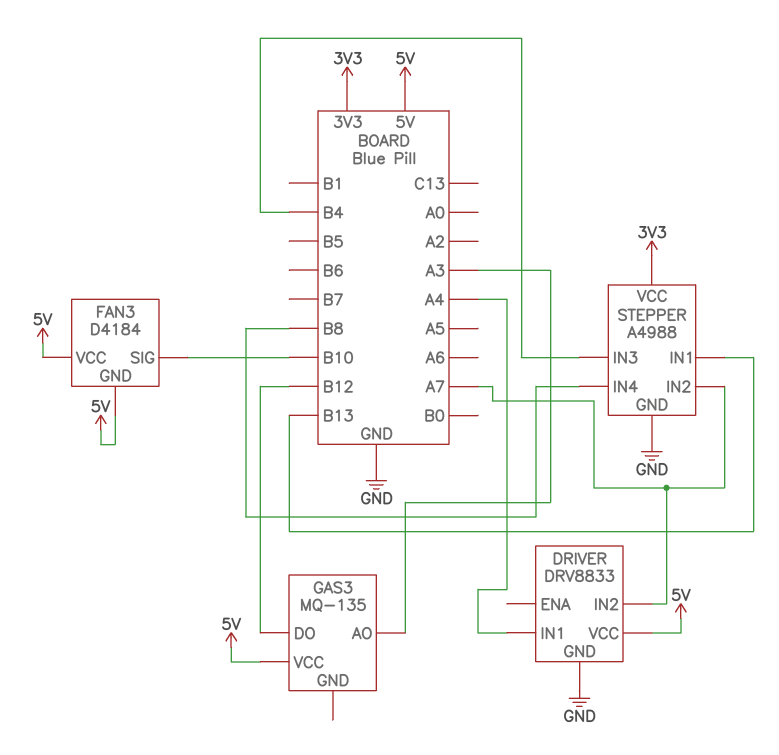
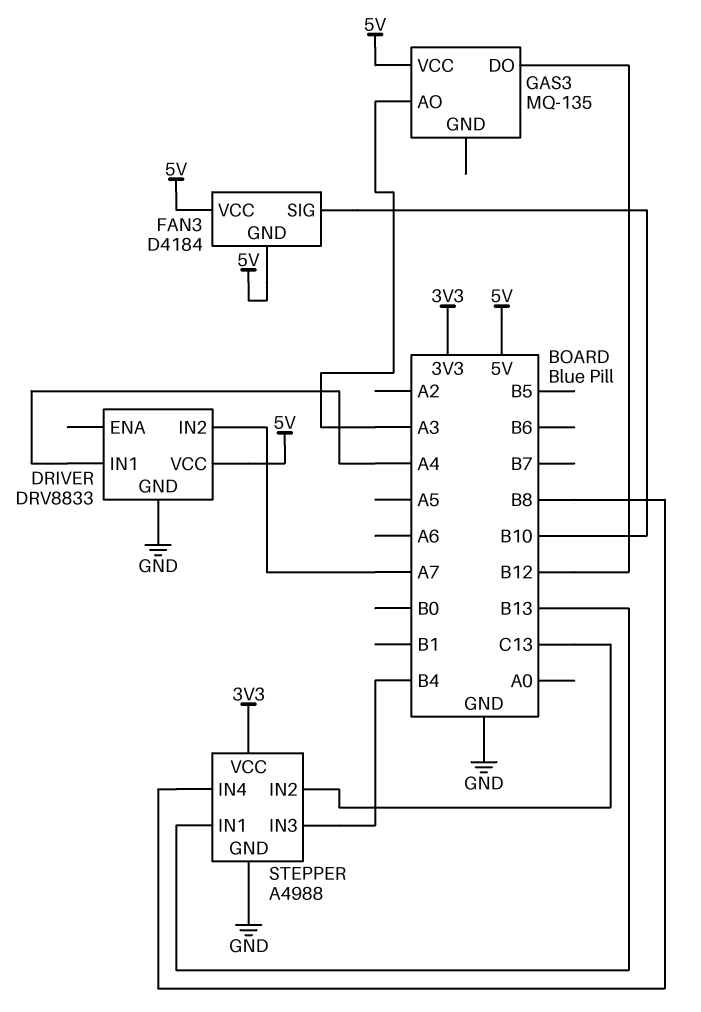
STEPPER pin IN2: A7 -> C13

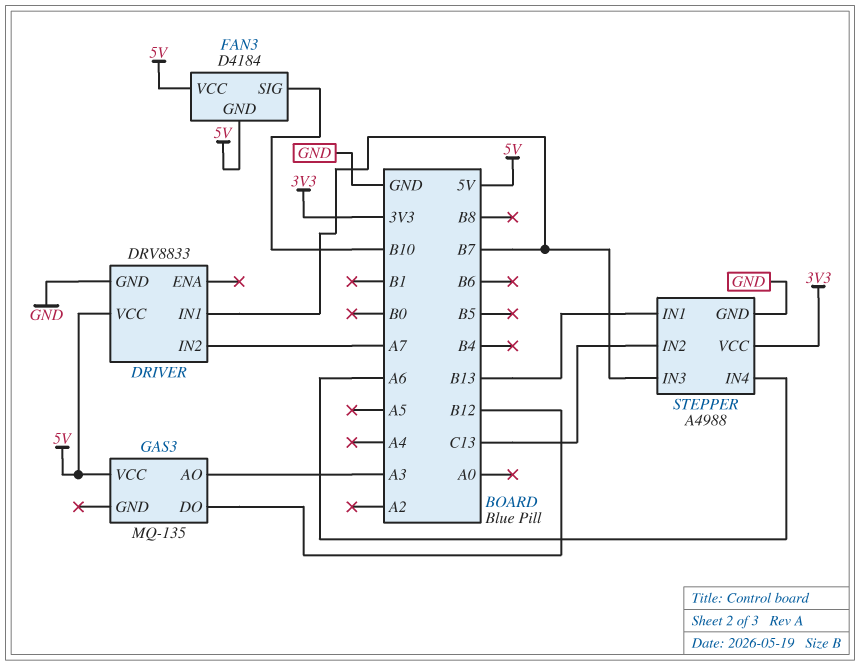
DRIVER pin IN1: A4 -> B7
STEPPER pin IN3: B4 -> B7
STEPPER pin IN4: B8 -> A6

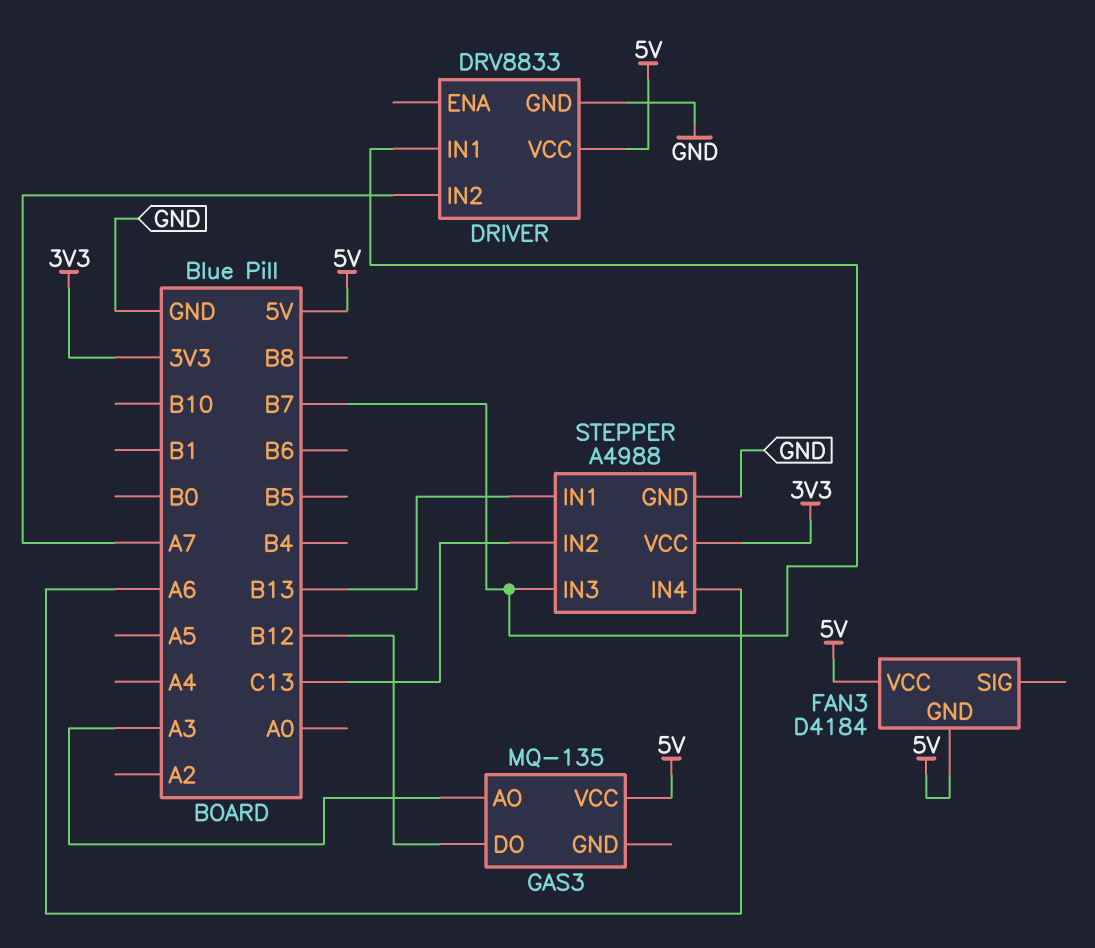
FAN3 pin SIG: B10 -> none

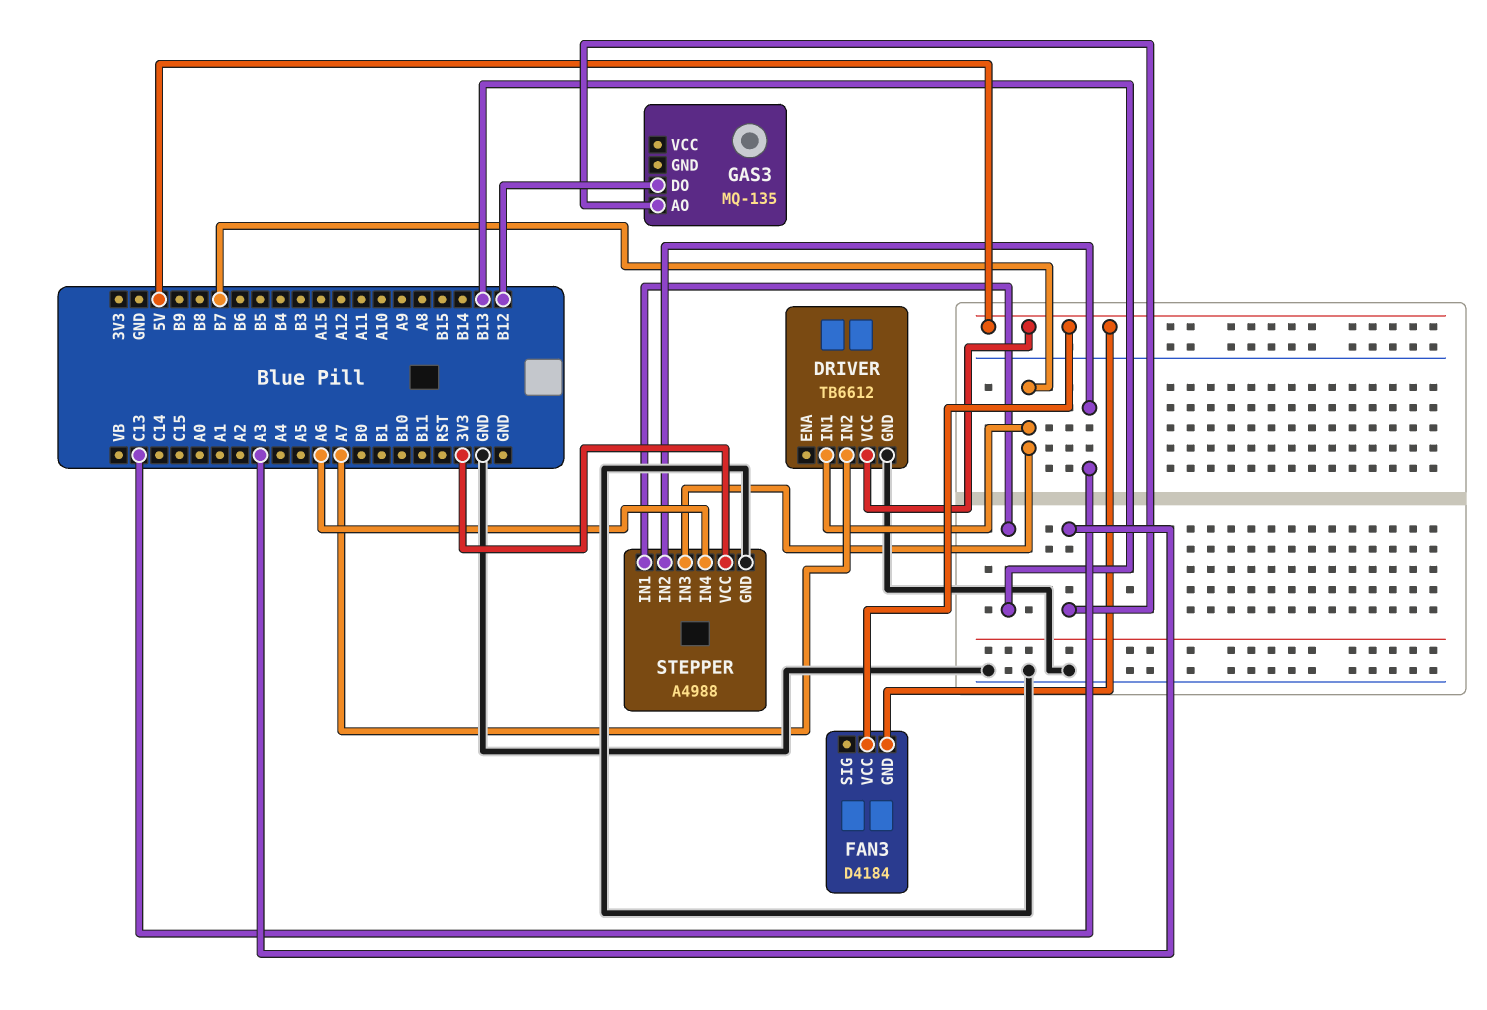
DRIVER: DRV8833 -> TB6612
GAS3 pin VCC: 5V -> none

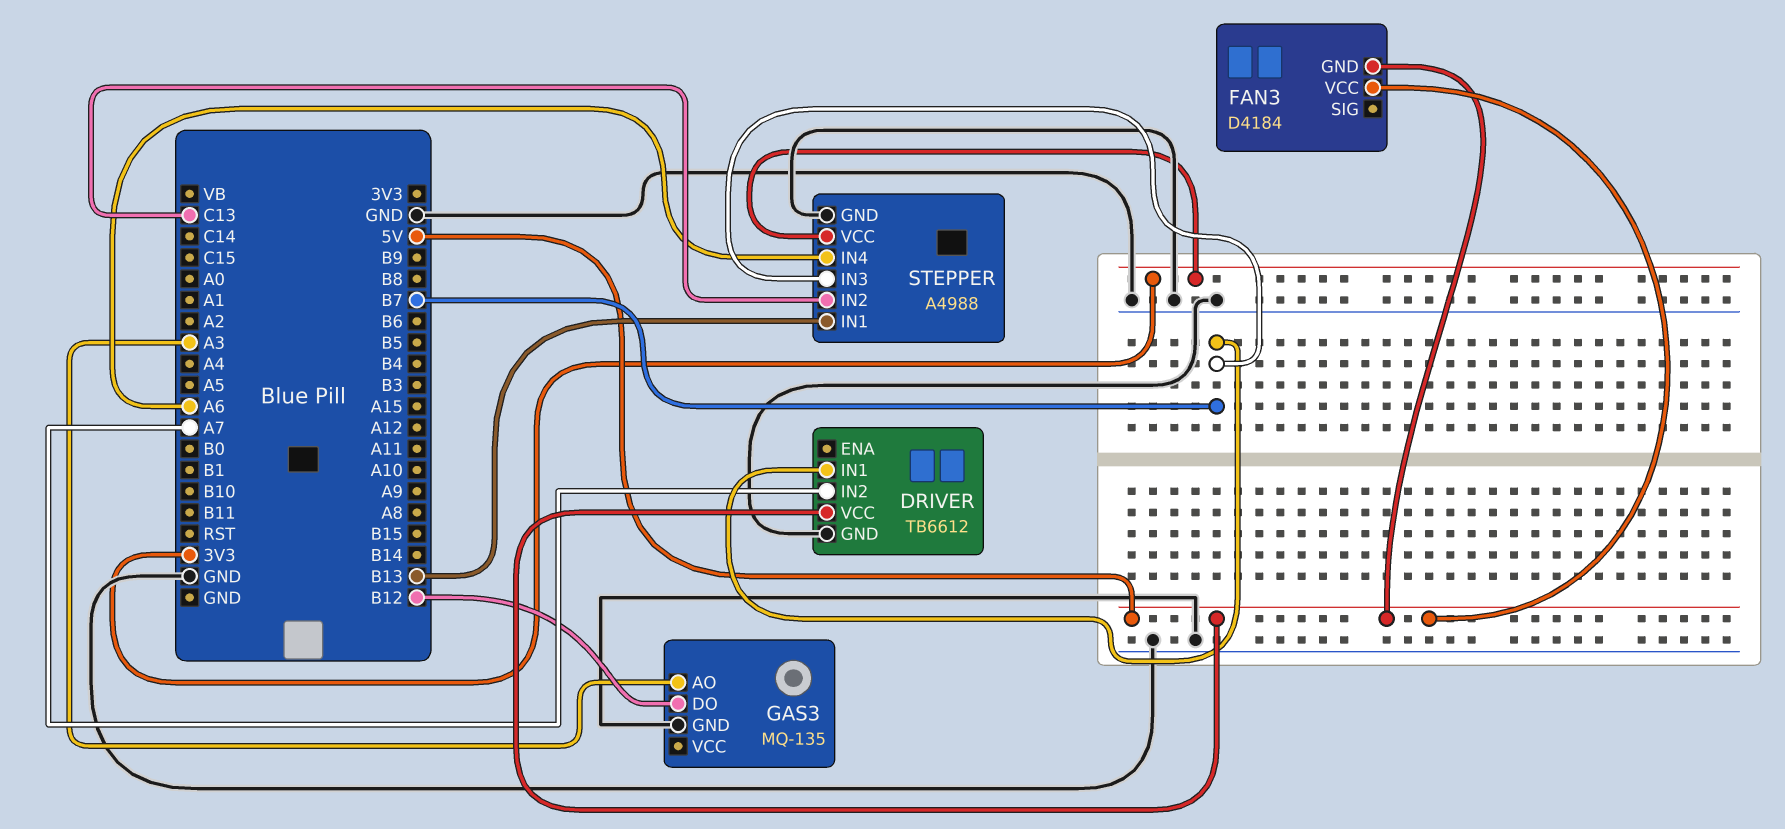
GAS3 pin GND: none -> GND

